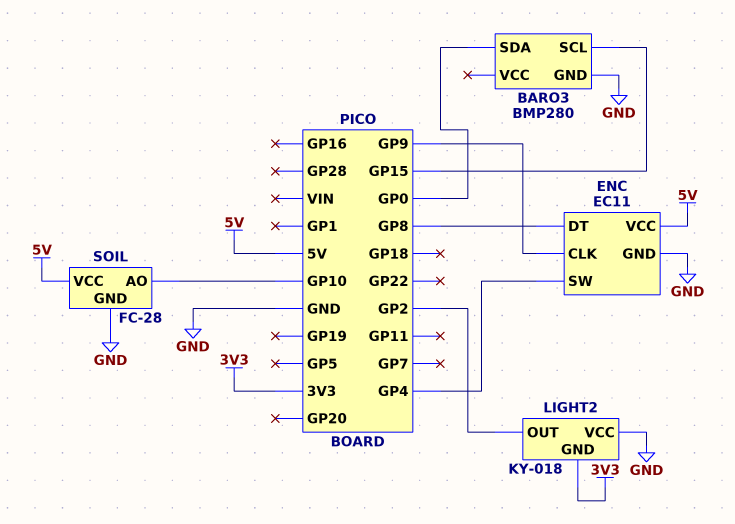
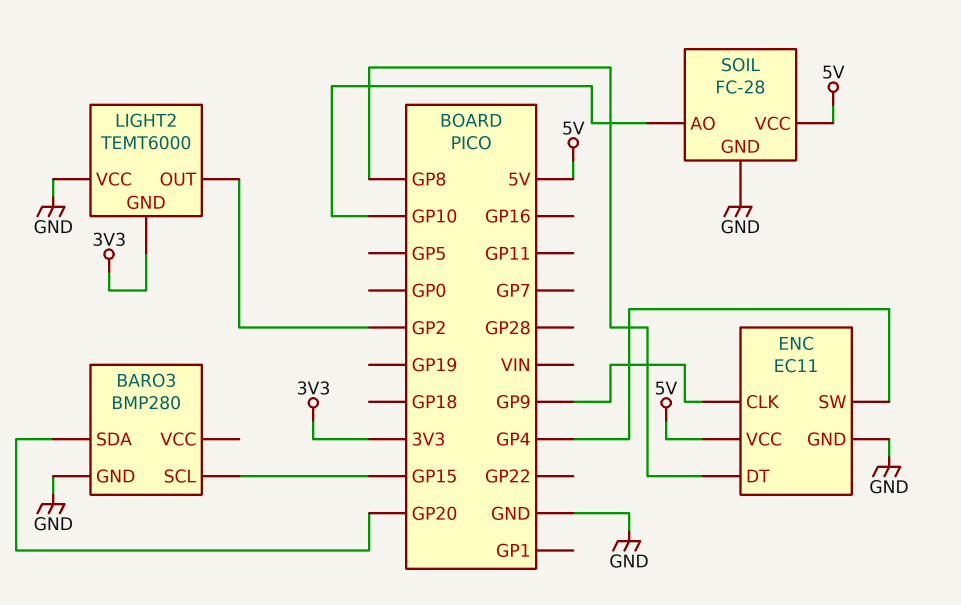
BARO3 pin SDA: GP0 -> GP20
LIGHT2: KY-018 -> TEMT6000

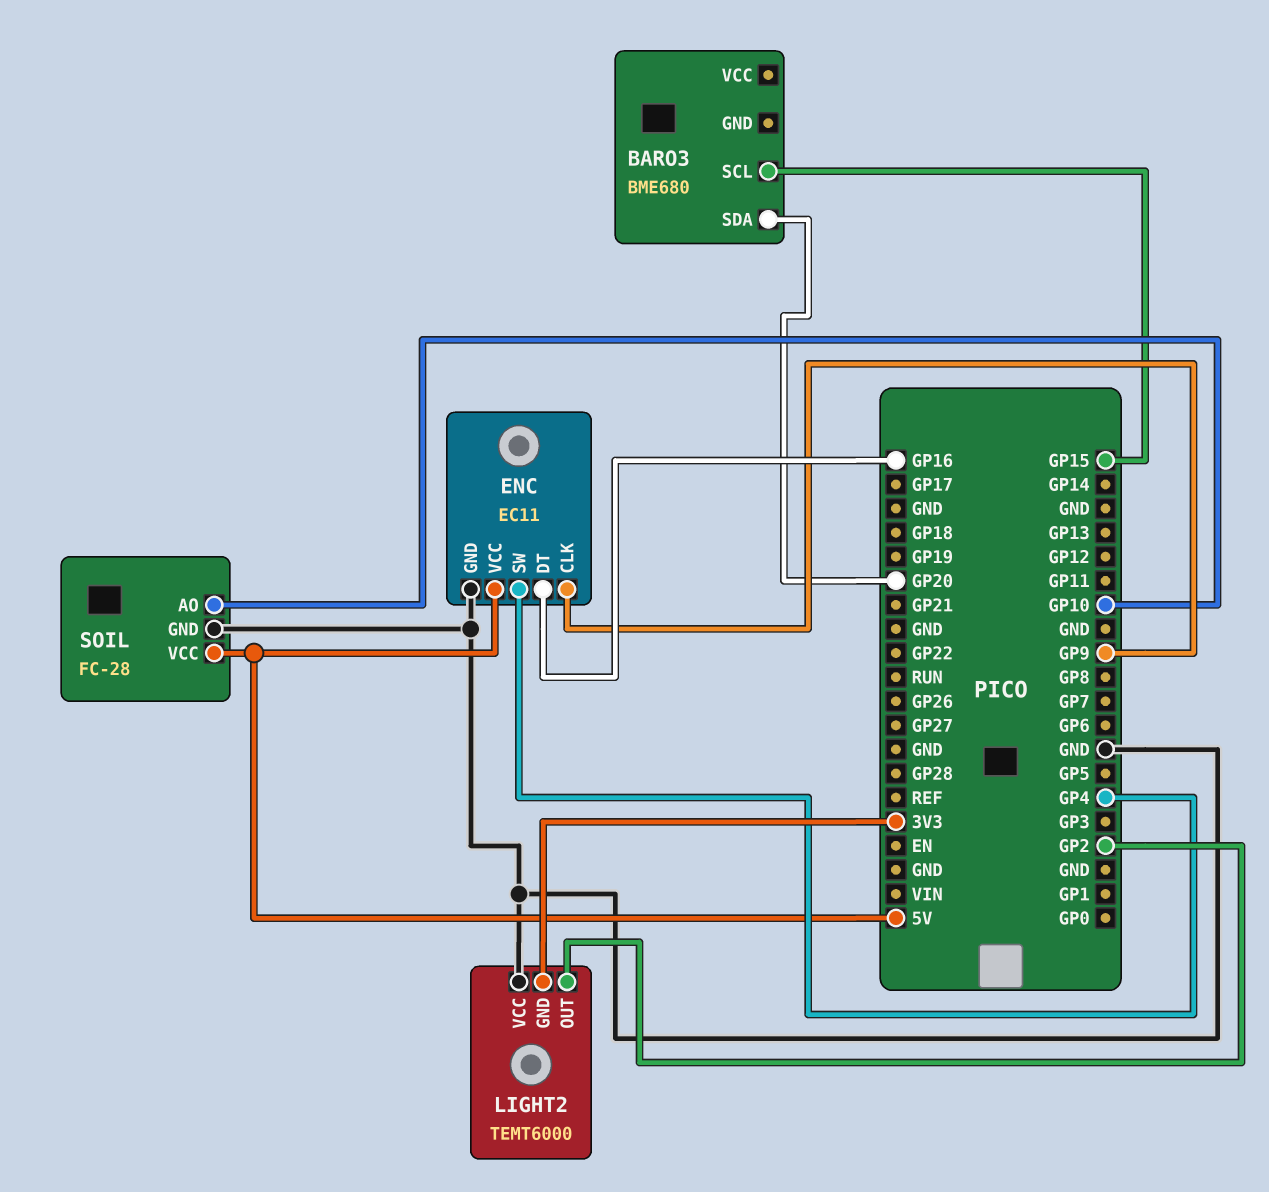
BARO3: BMP280 -> BME680
BARO3 pin GND: GND -> none
ENC pin DT: GP8 -> GP16

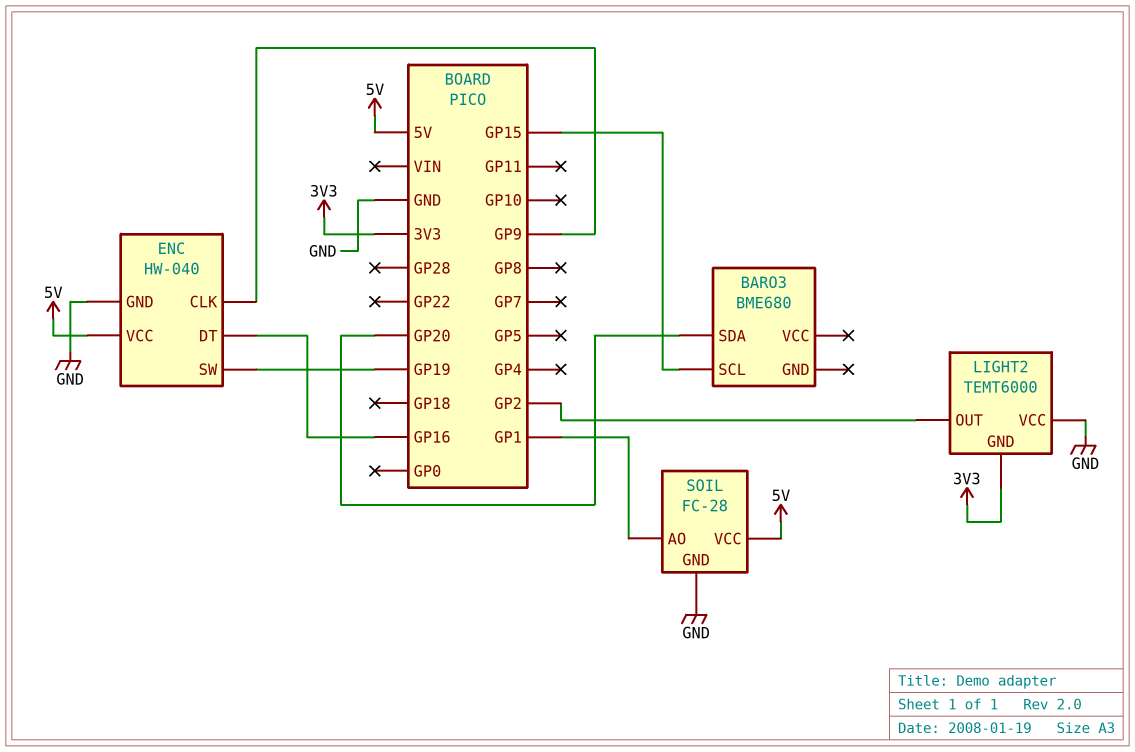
ENC: EC11 -> HW-040
ENC pin SW: GP4 -> GP19
SOIL pin AO: GP10 -> GP1

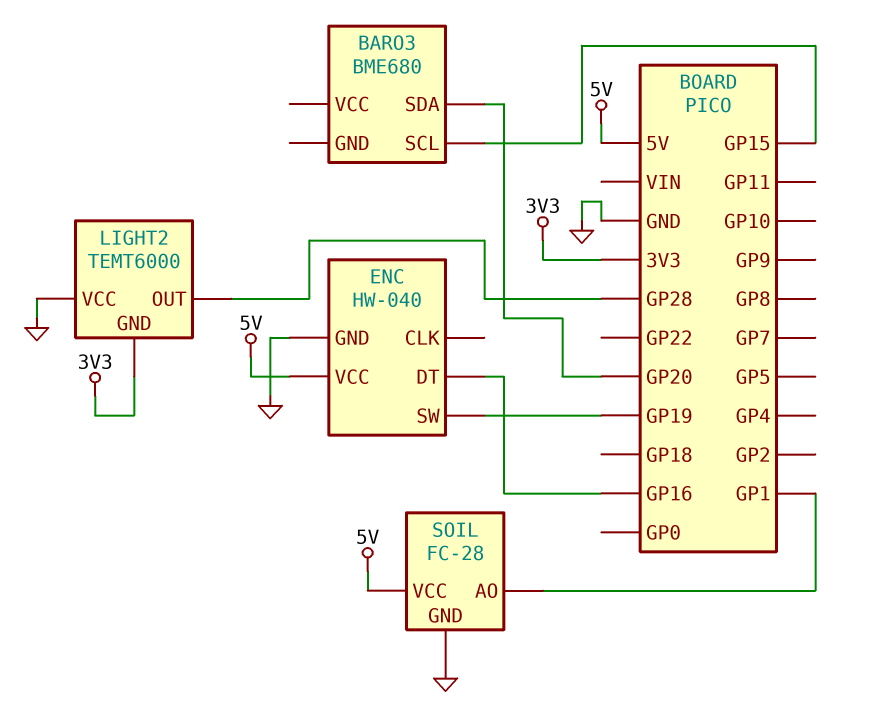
ENC pin CLK: GP9 -> none
LIGHT2 pin OUT: GP2 -> GP28

